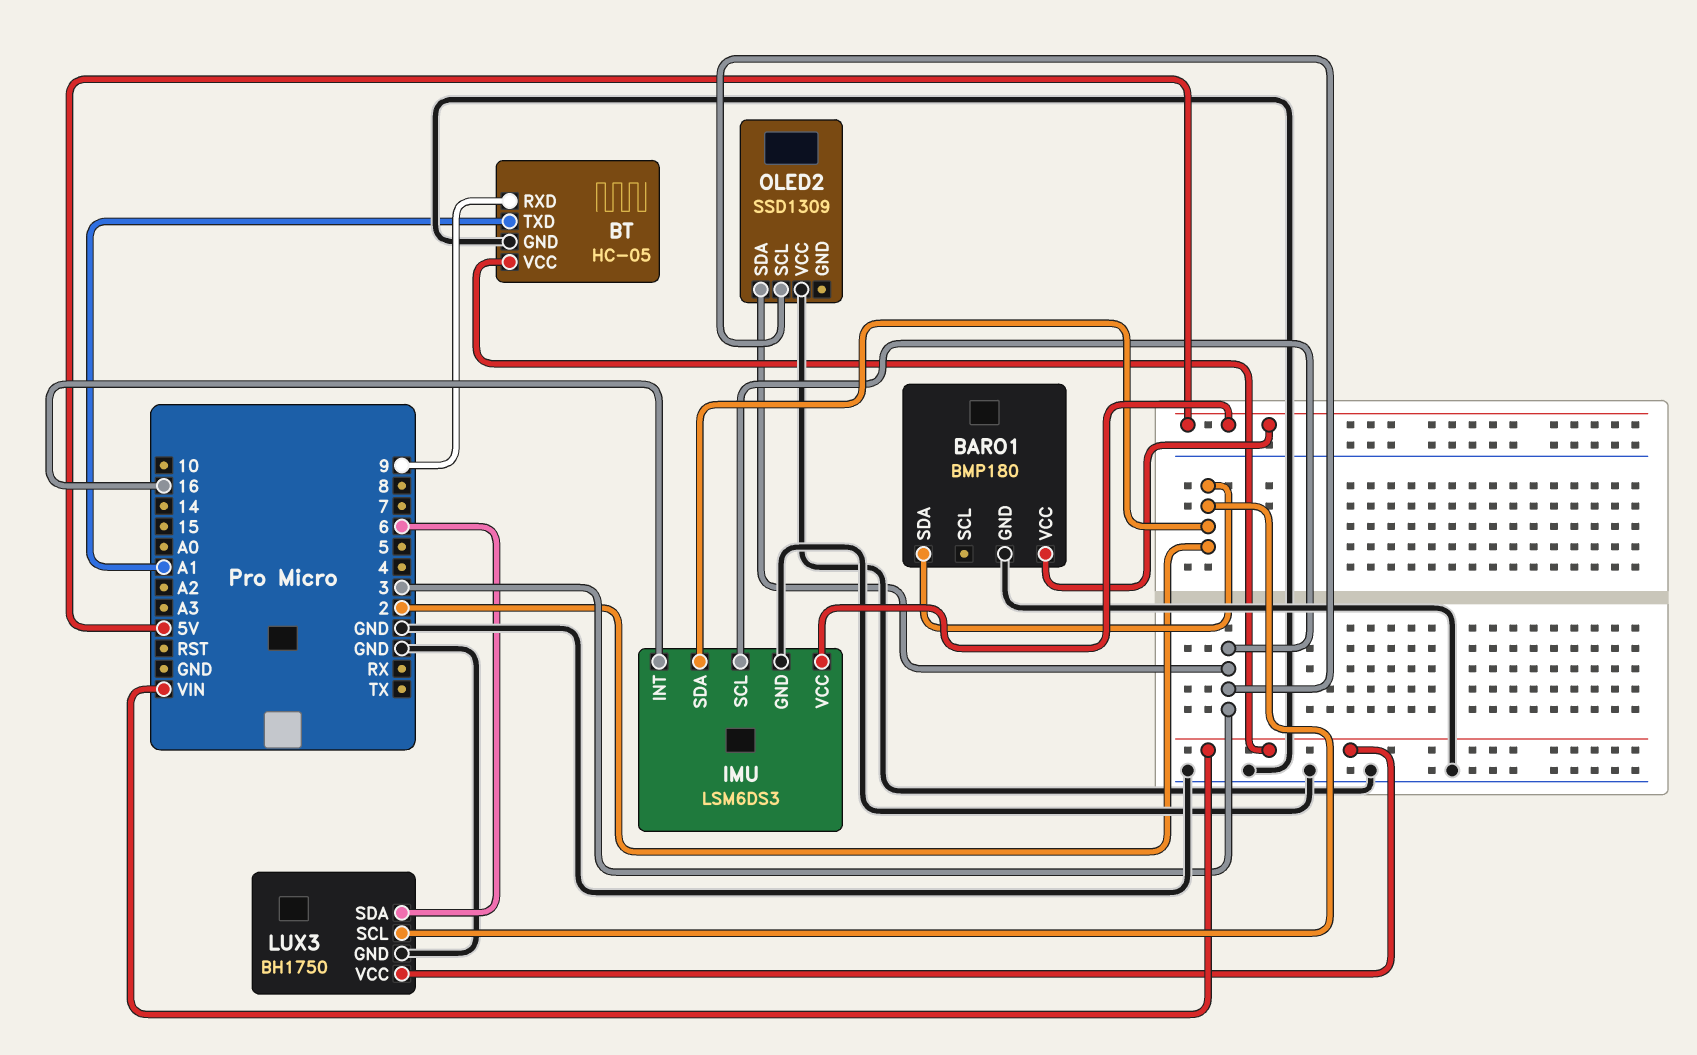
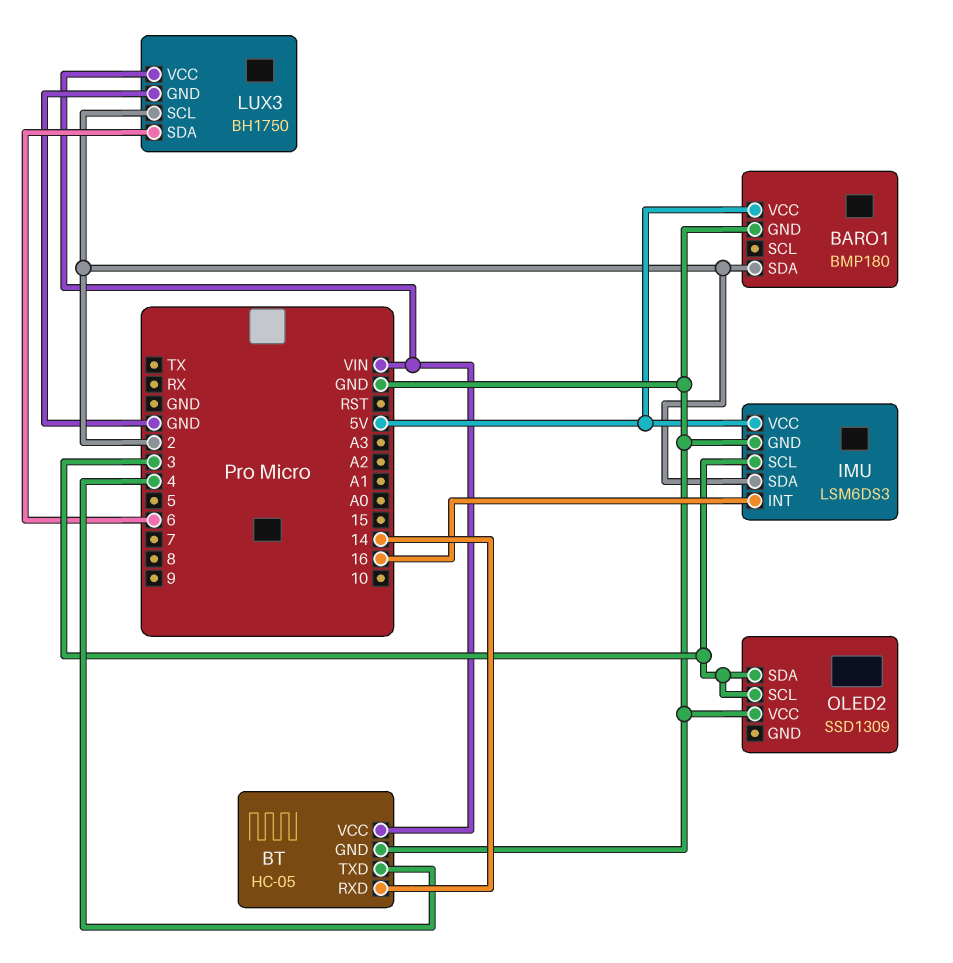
BT pin RXD: 9 -> 14
BT pin TXD: A1 -> 4

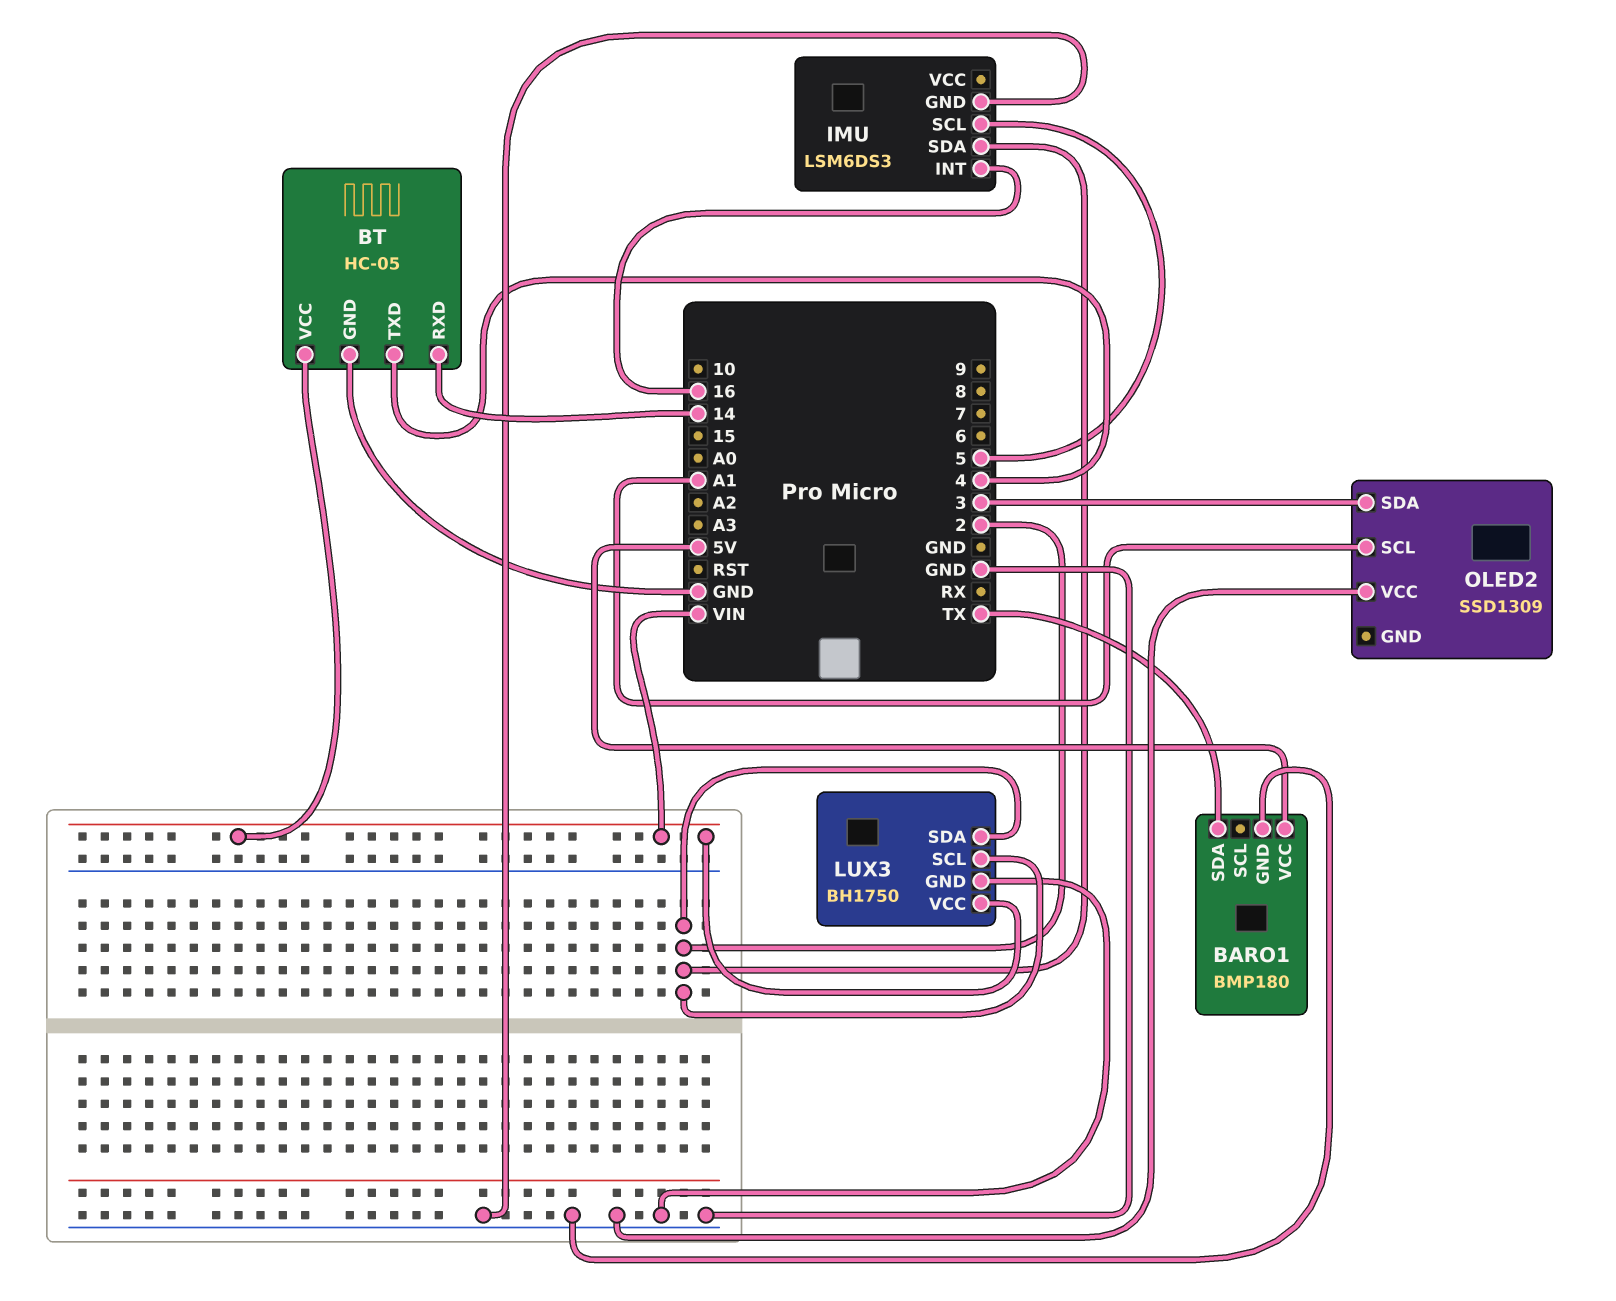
BARO1 pin SDA: 2 -> TX
IMU pin SCL: 3 -> 5
IMU pin VCC: 5V -> none
LUX3 pin SDA: 6 -> 2
OLED2 pin SCL: 3 -> A1

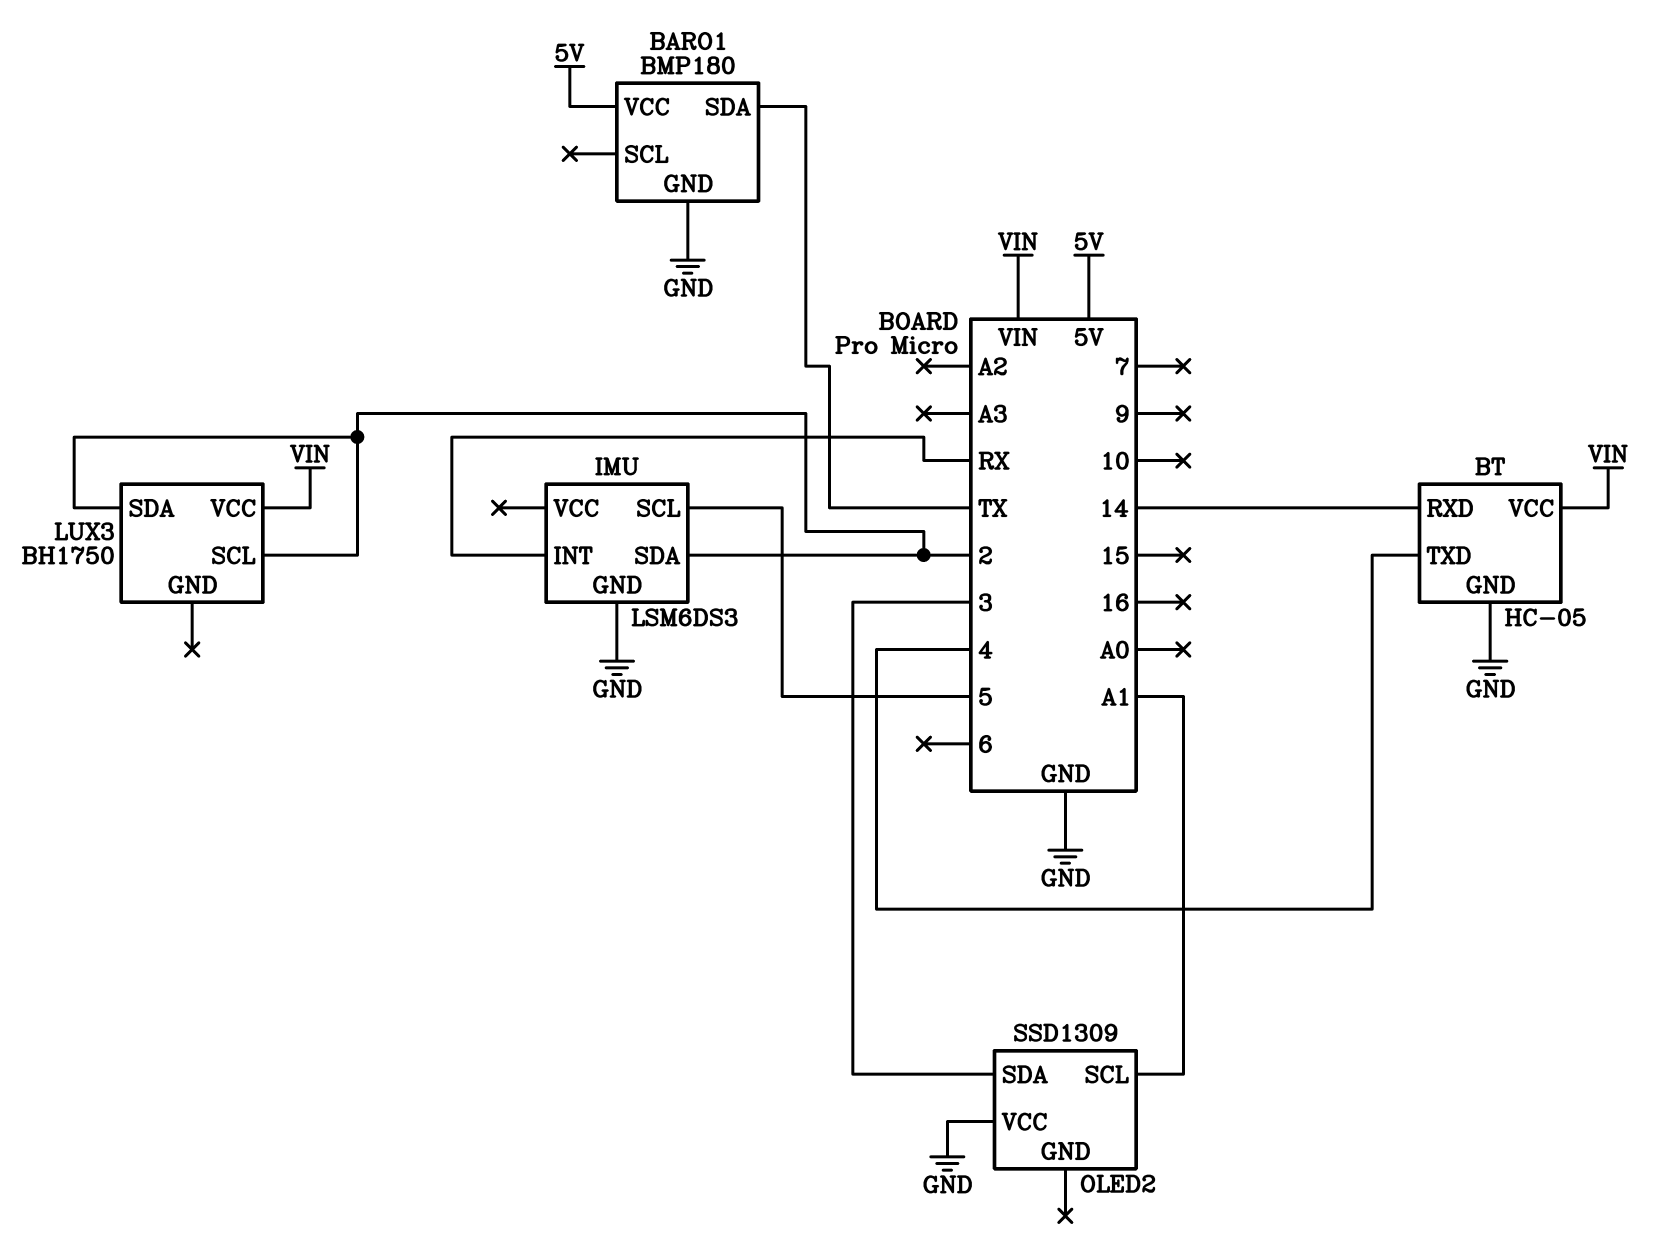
IMU pin INT: 16 -> RX
LUX3 pin GND: GND -> none

